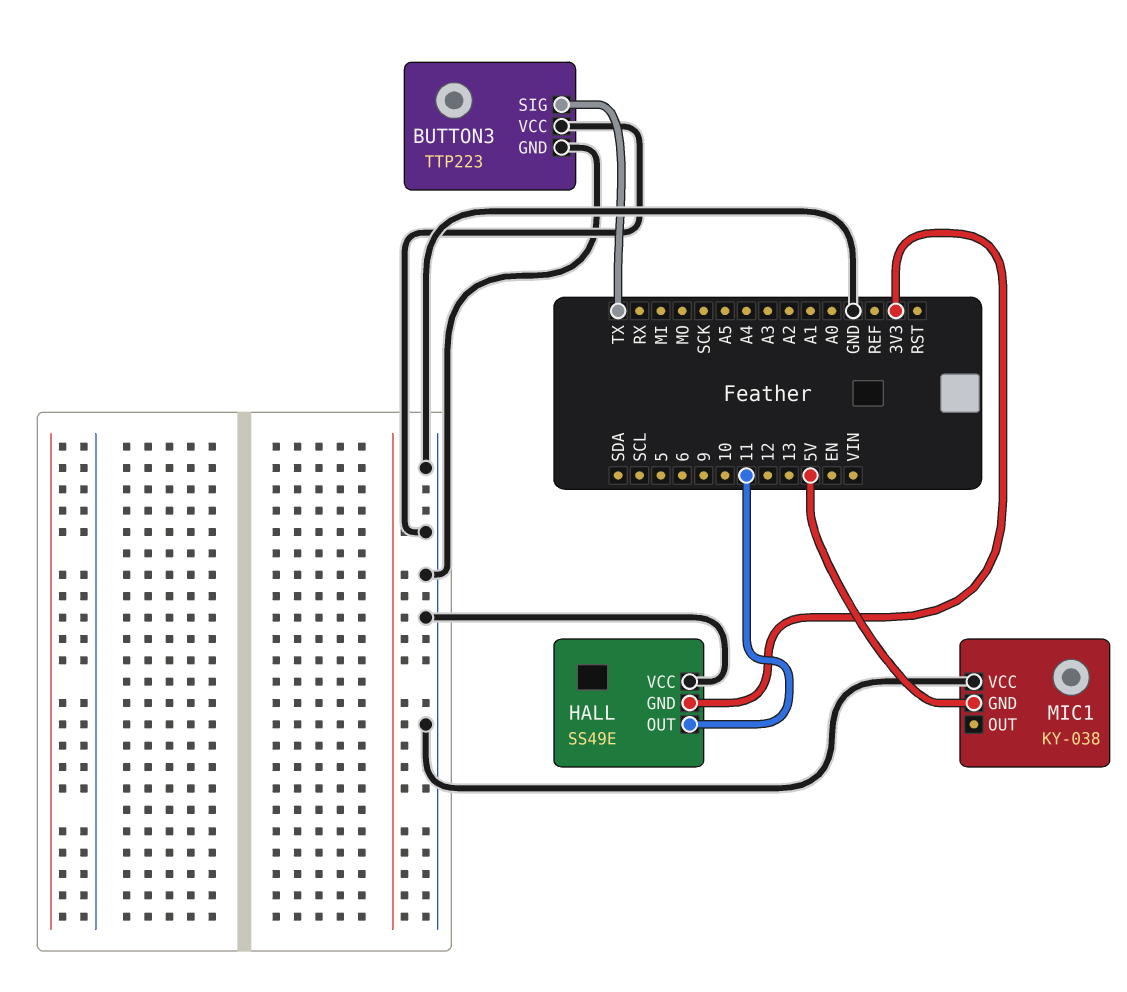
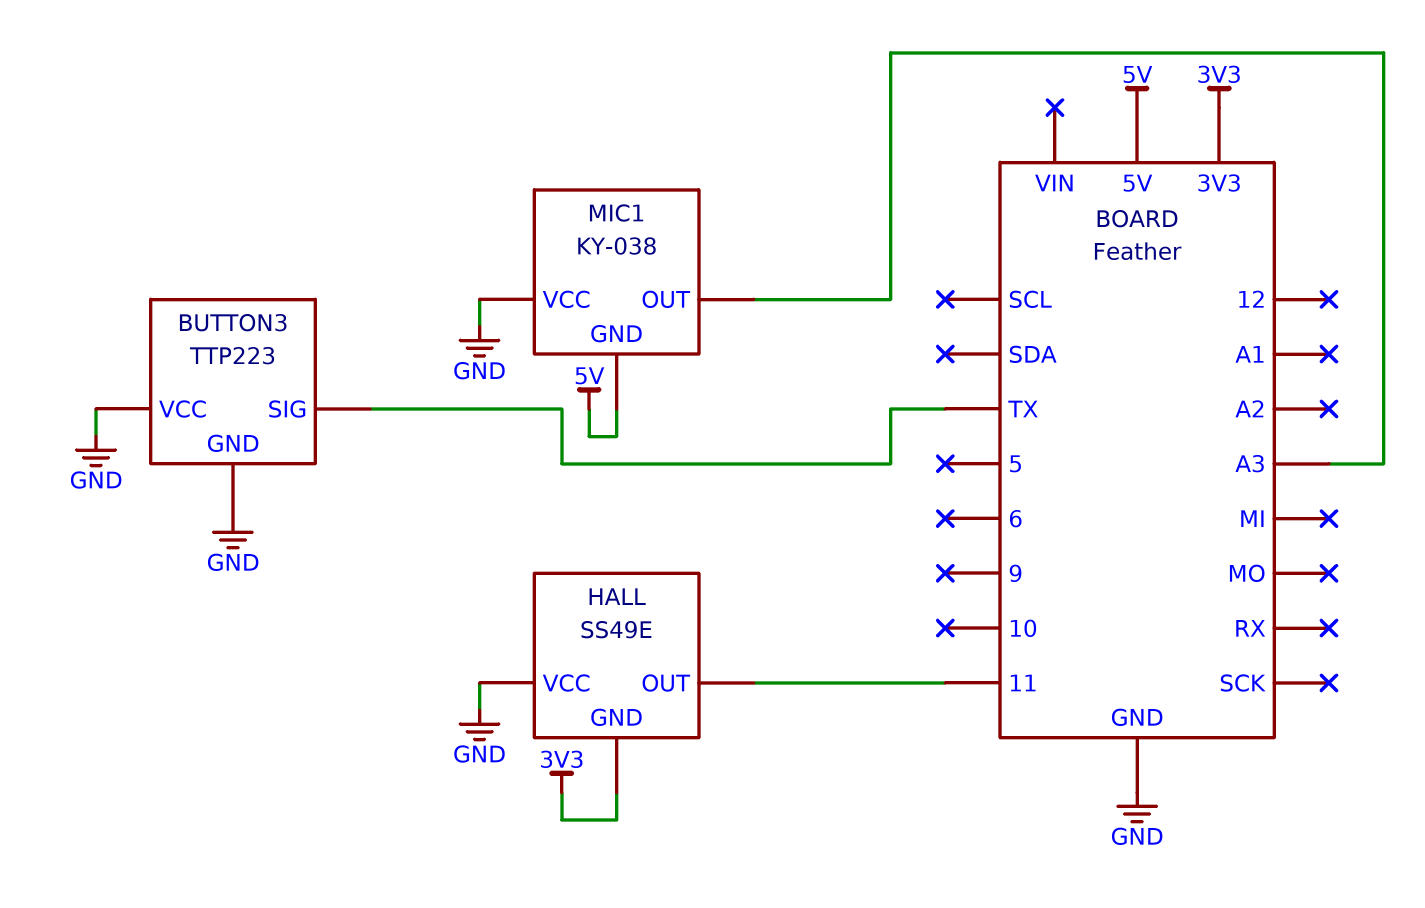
MIC1 pin OUT: none -> A3

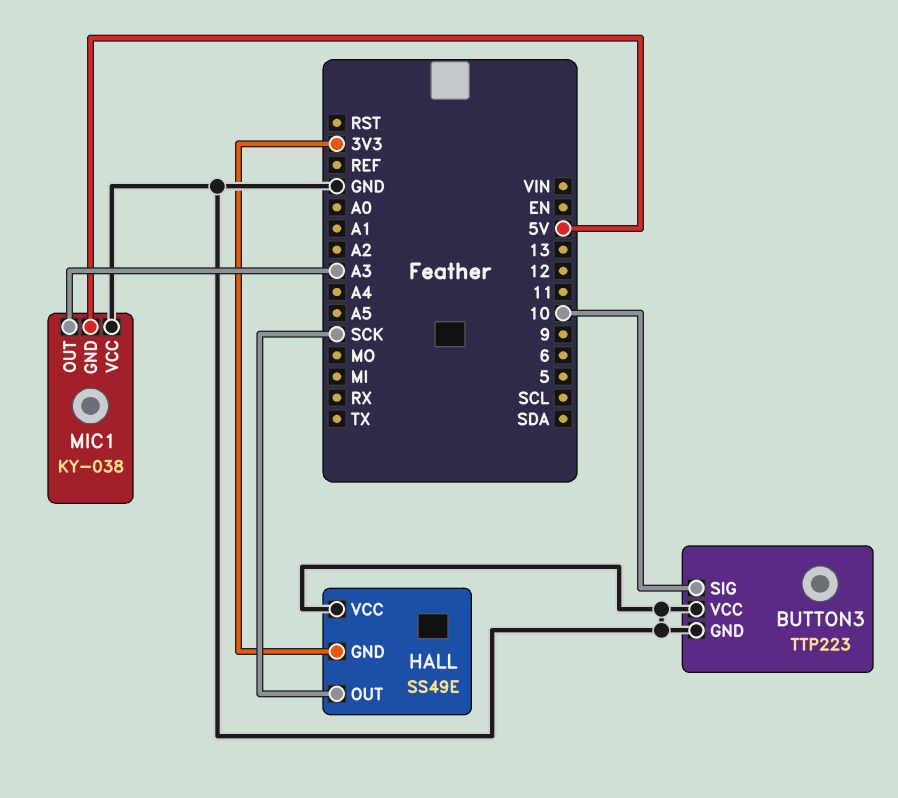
BUTTON3 pin SIG: TX -> 10
HALL pin OUT: 11 -> SCK

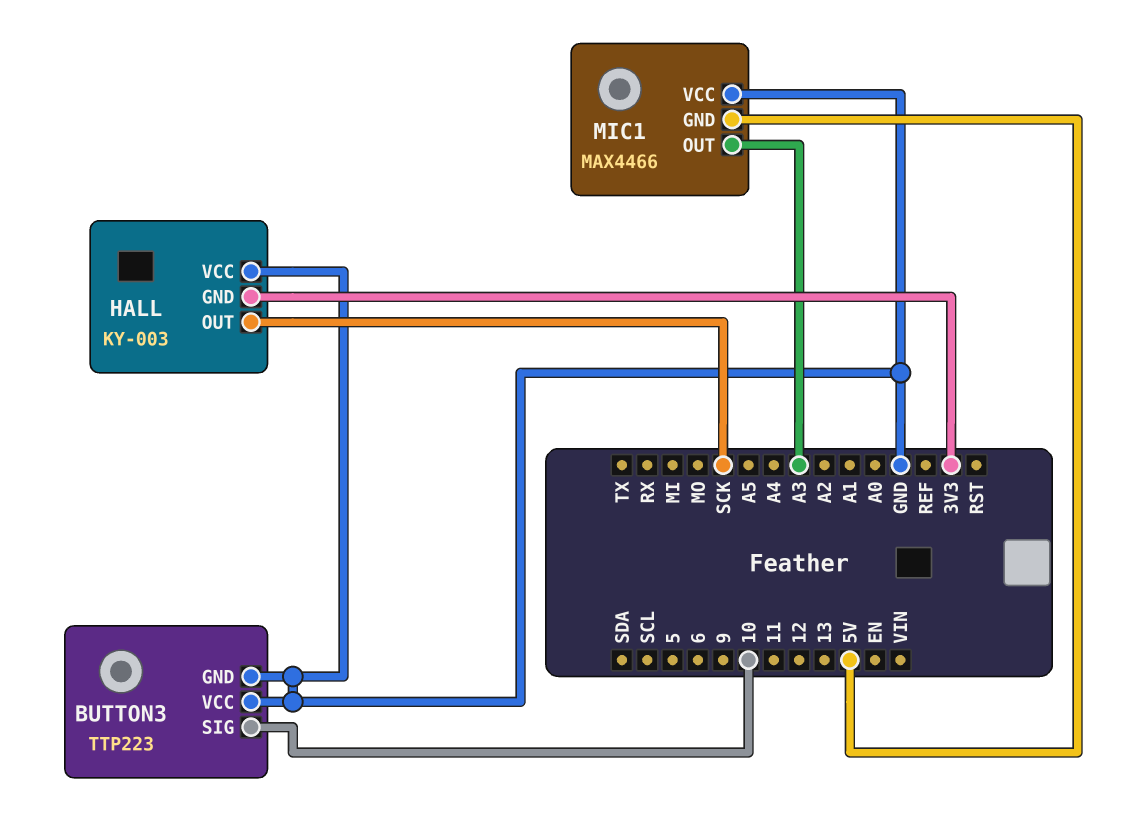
HALL: SS49E -> KY-003
MIC1: KY-038 -> MAX4466

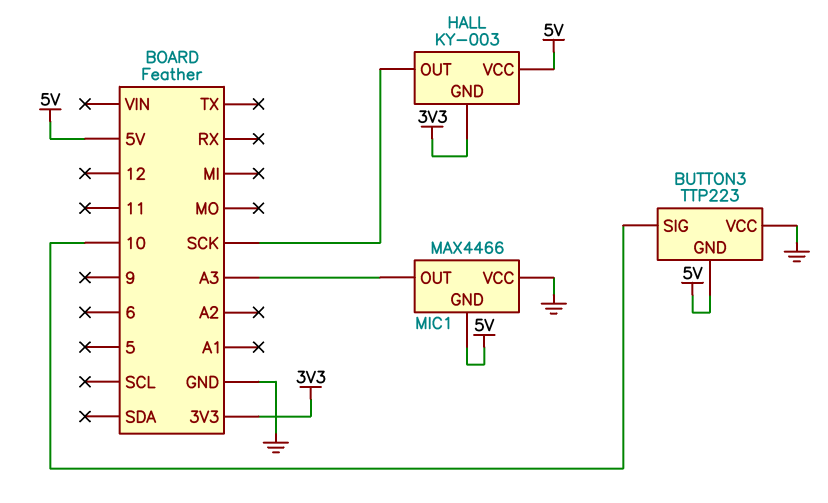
BUTTON3 pin GND: GND -> 5V
HALL pin VCC: GND -> 5V

